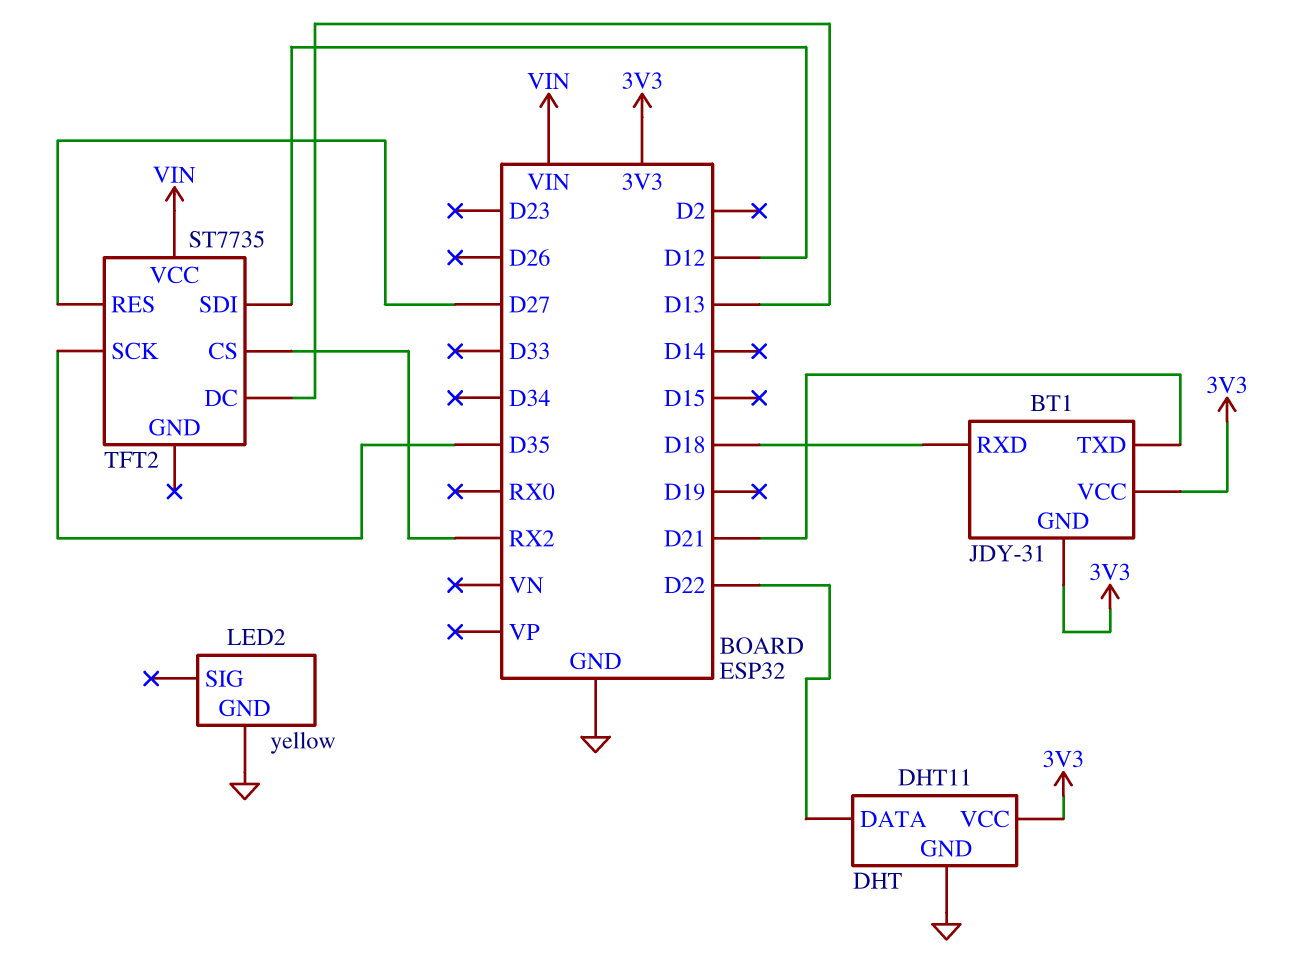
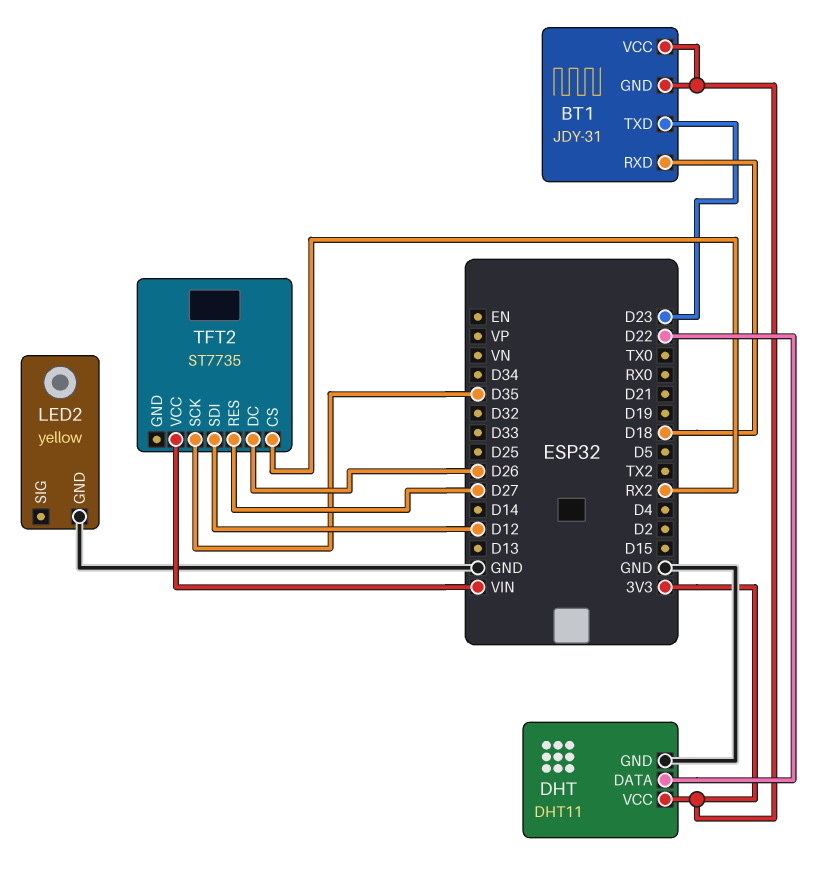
BT1 pin TXD: D21 -> D23
TFT2 pin DC: D13 -> D26

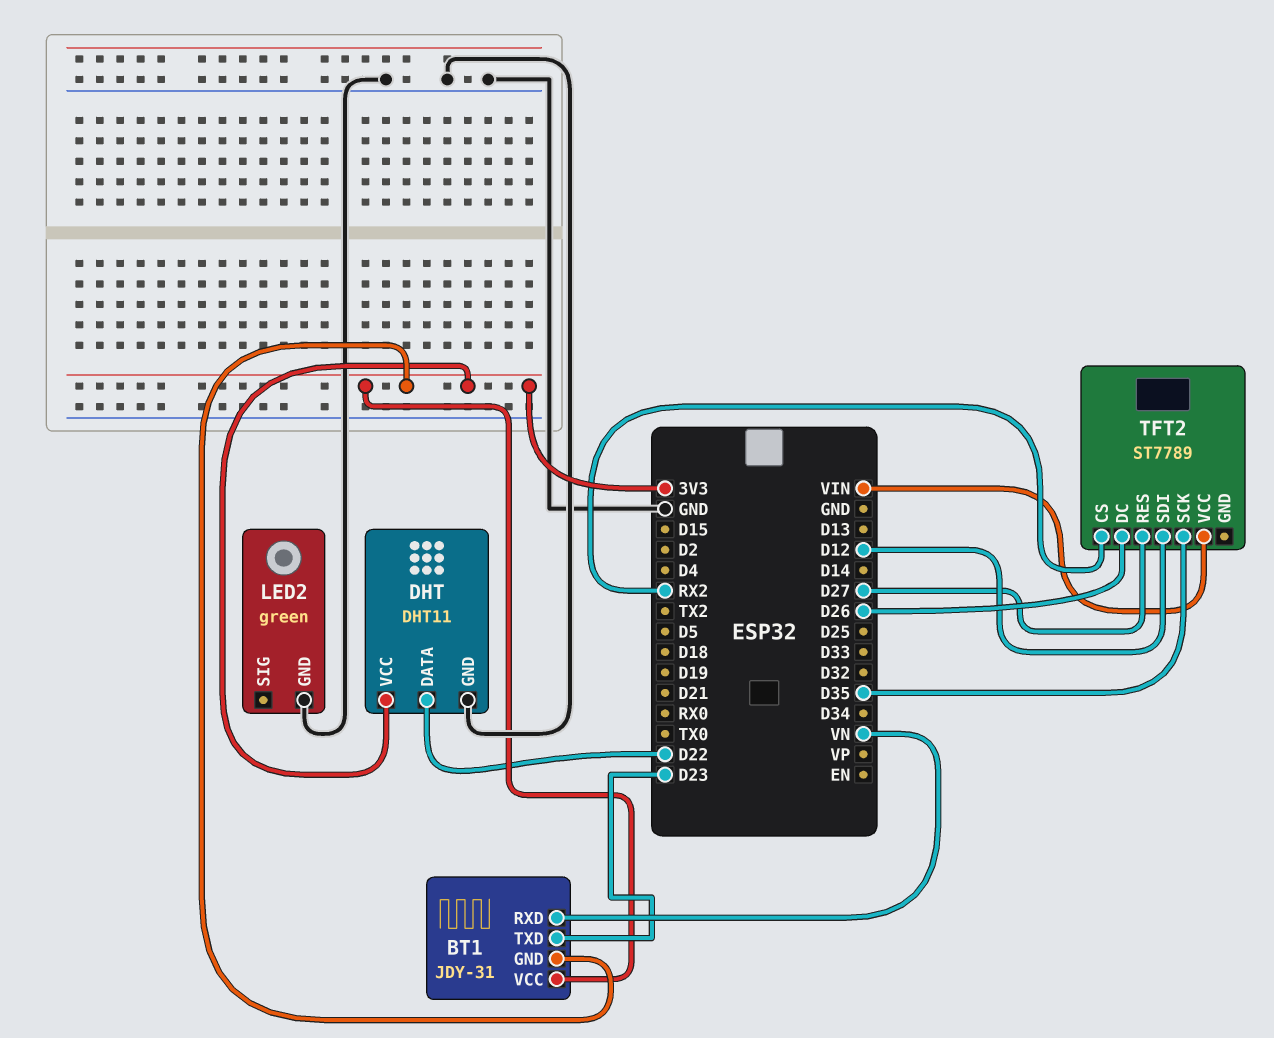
BT1 pin RXD: D18 -> VN
LED2: yellow -> green
TFT2: ST7735 -> ST7789

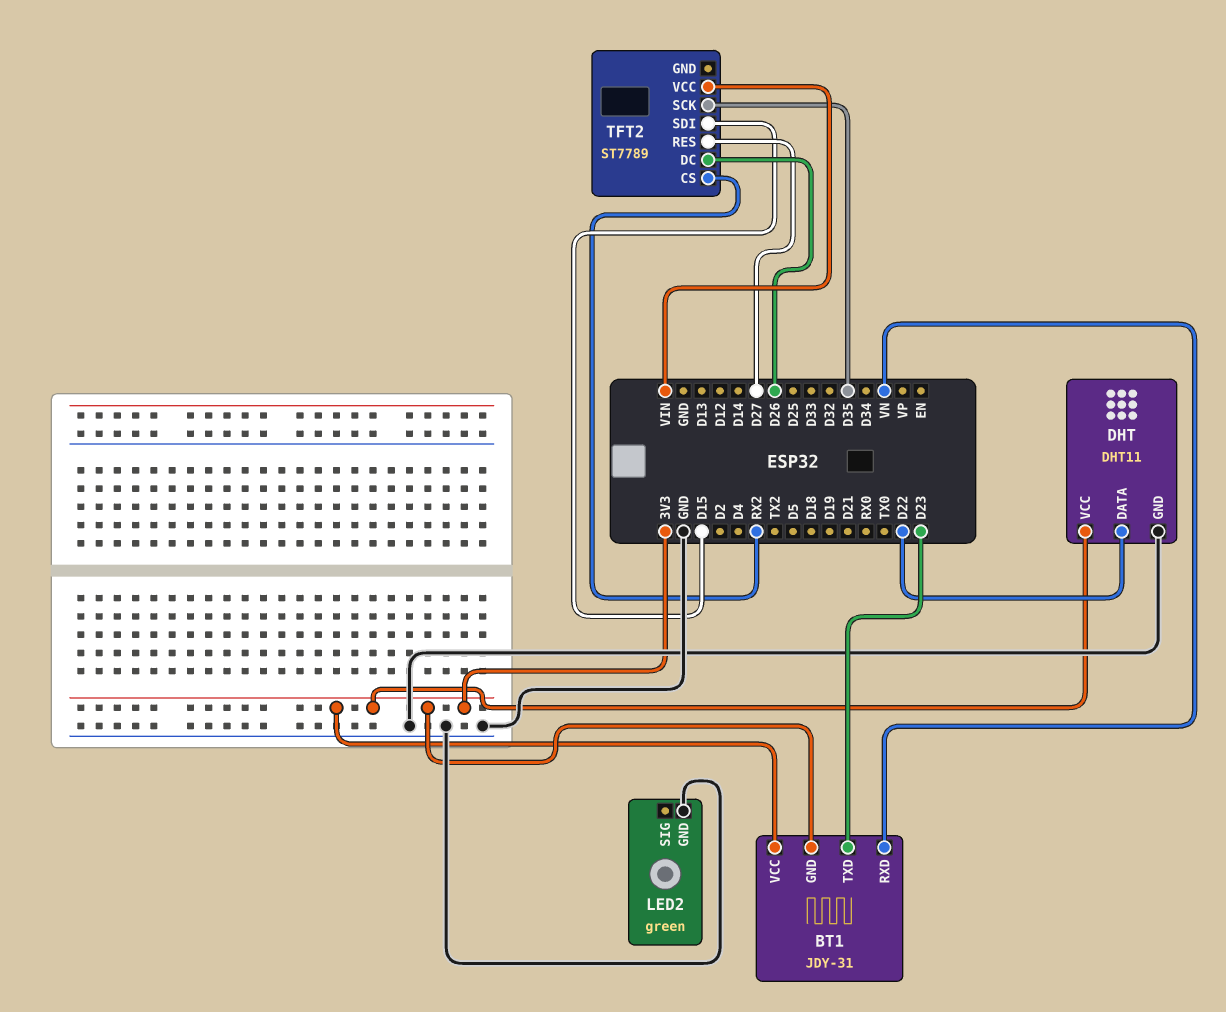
TFT2 pin SDI: D12 -> D15

